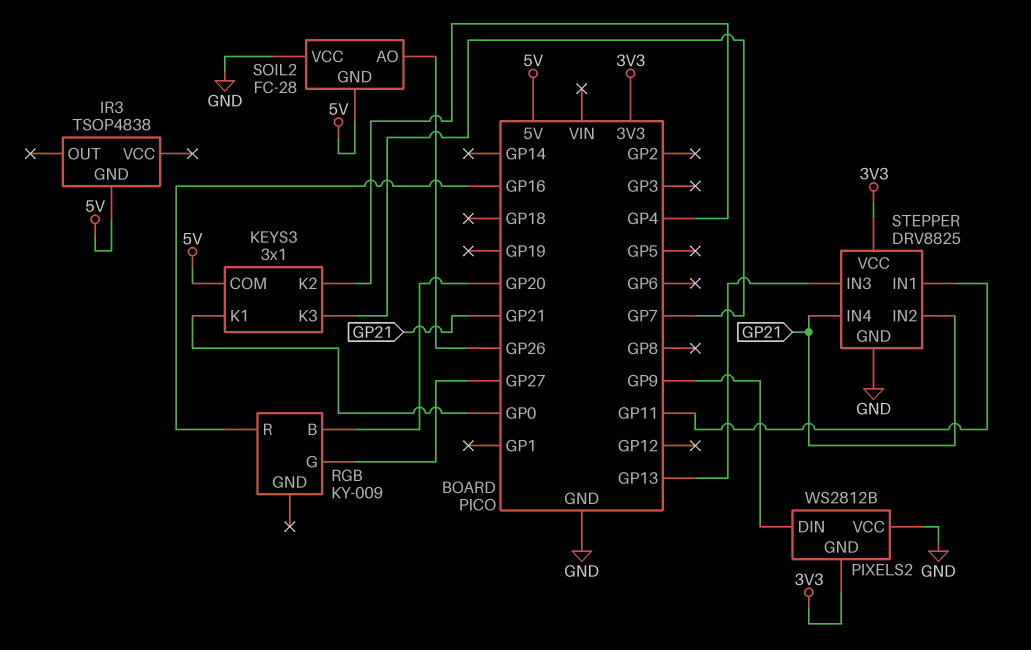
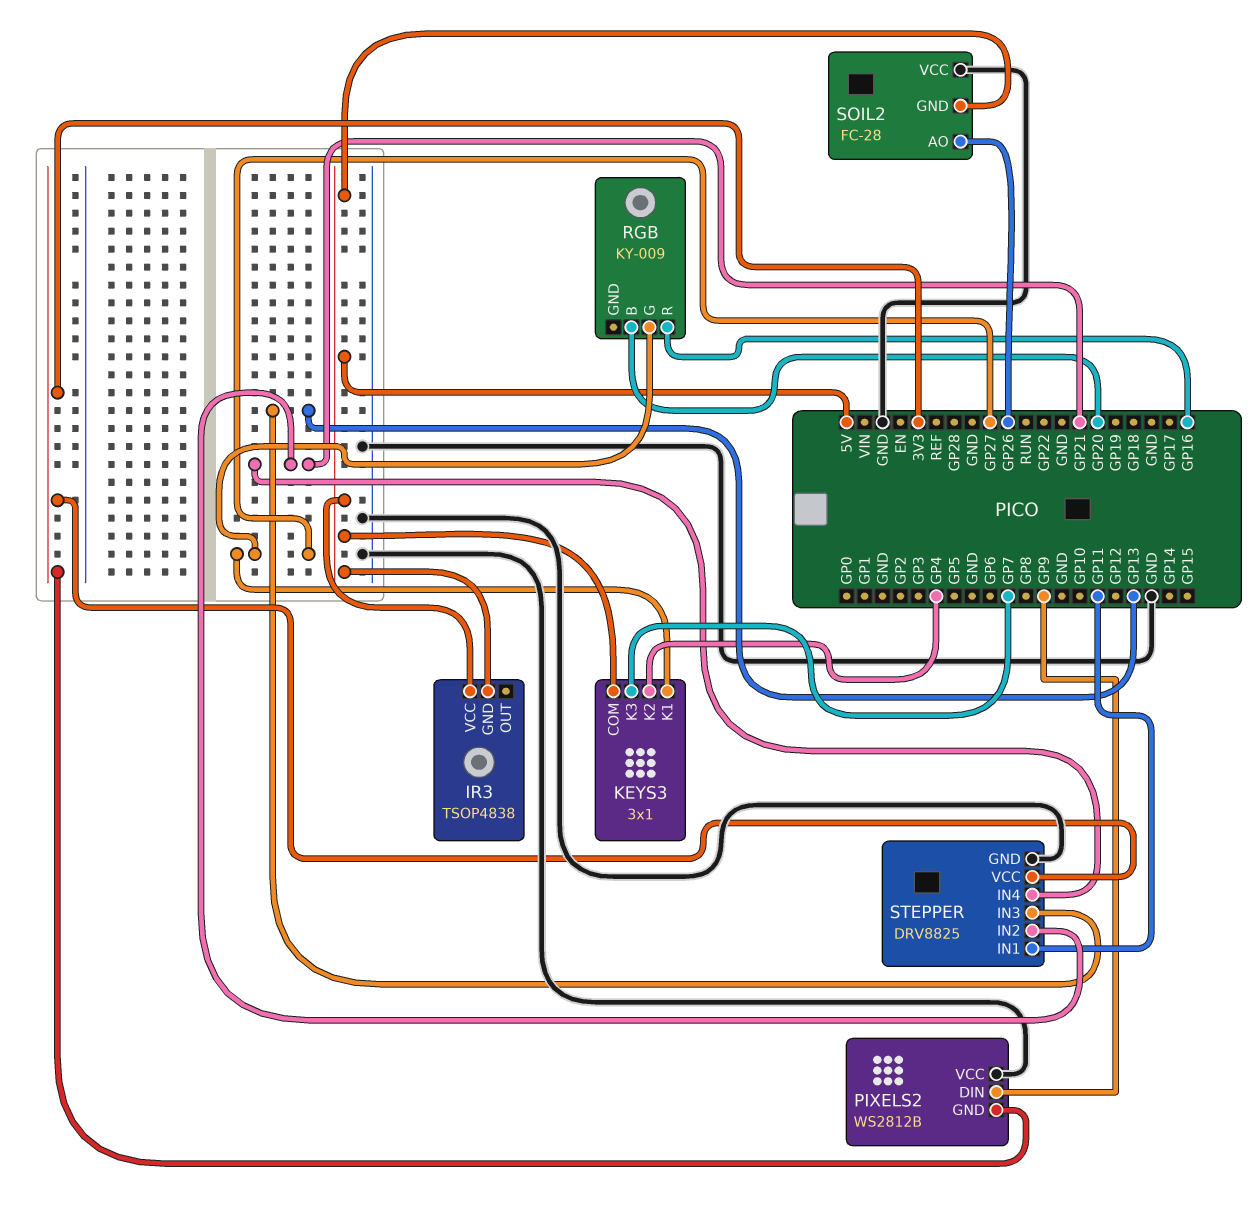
IR3 pin VCC: none -> 5V
KEYS3 pin K1: GP0 -> GP27

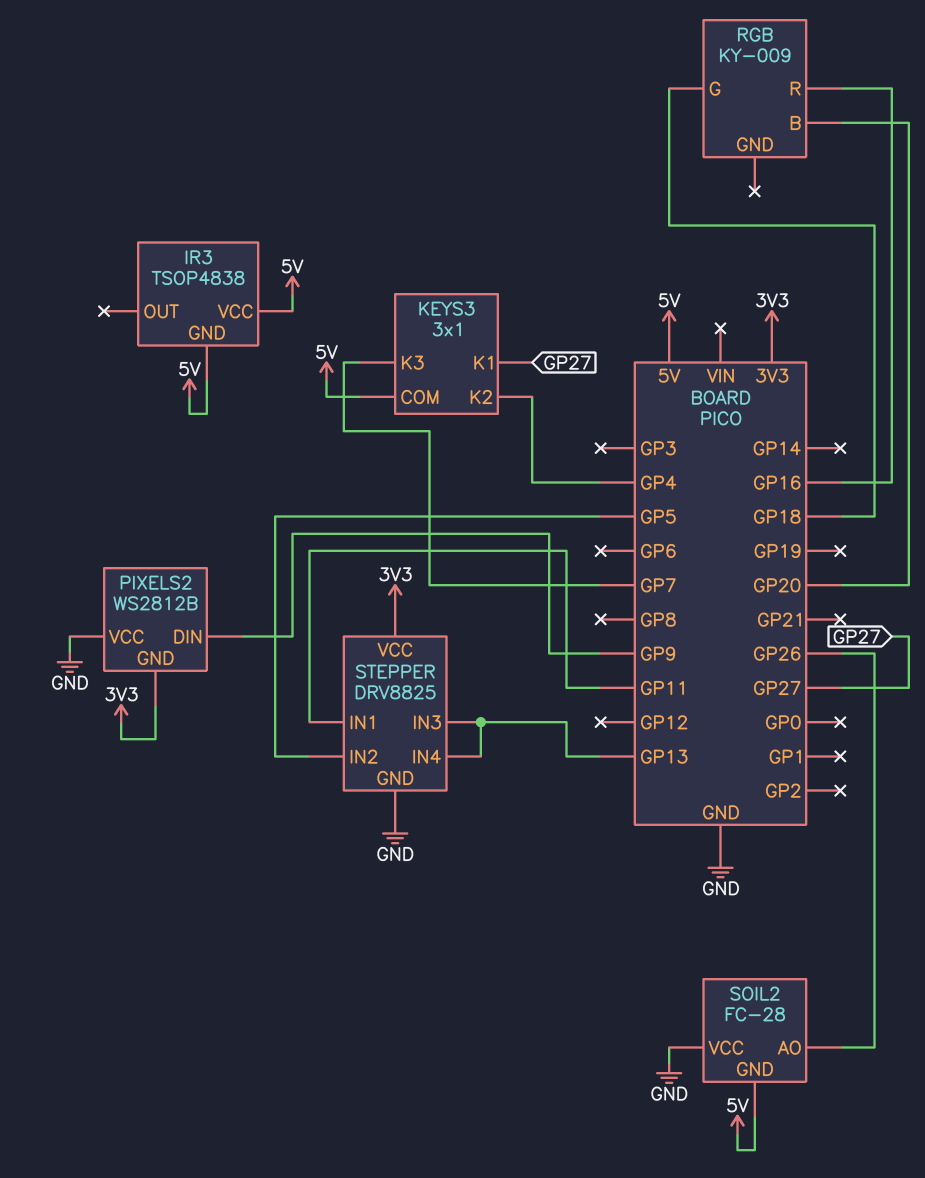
RGB pin G: GP27 -> GP18
STEPPER pin IN2: GP21 -> GP5
STEPPER pin IN4: GP21 -> GP13

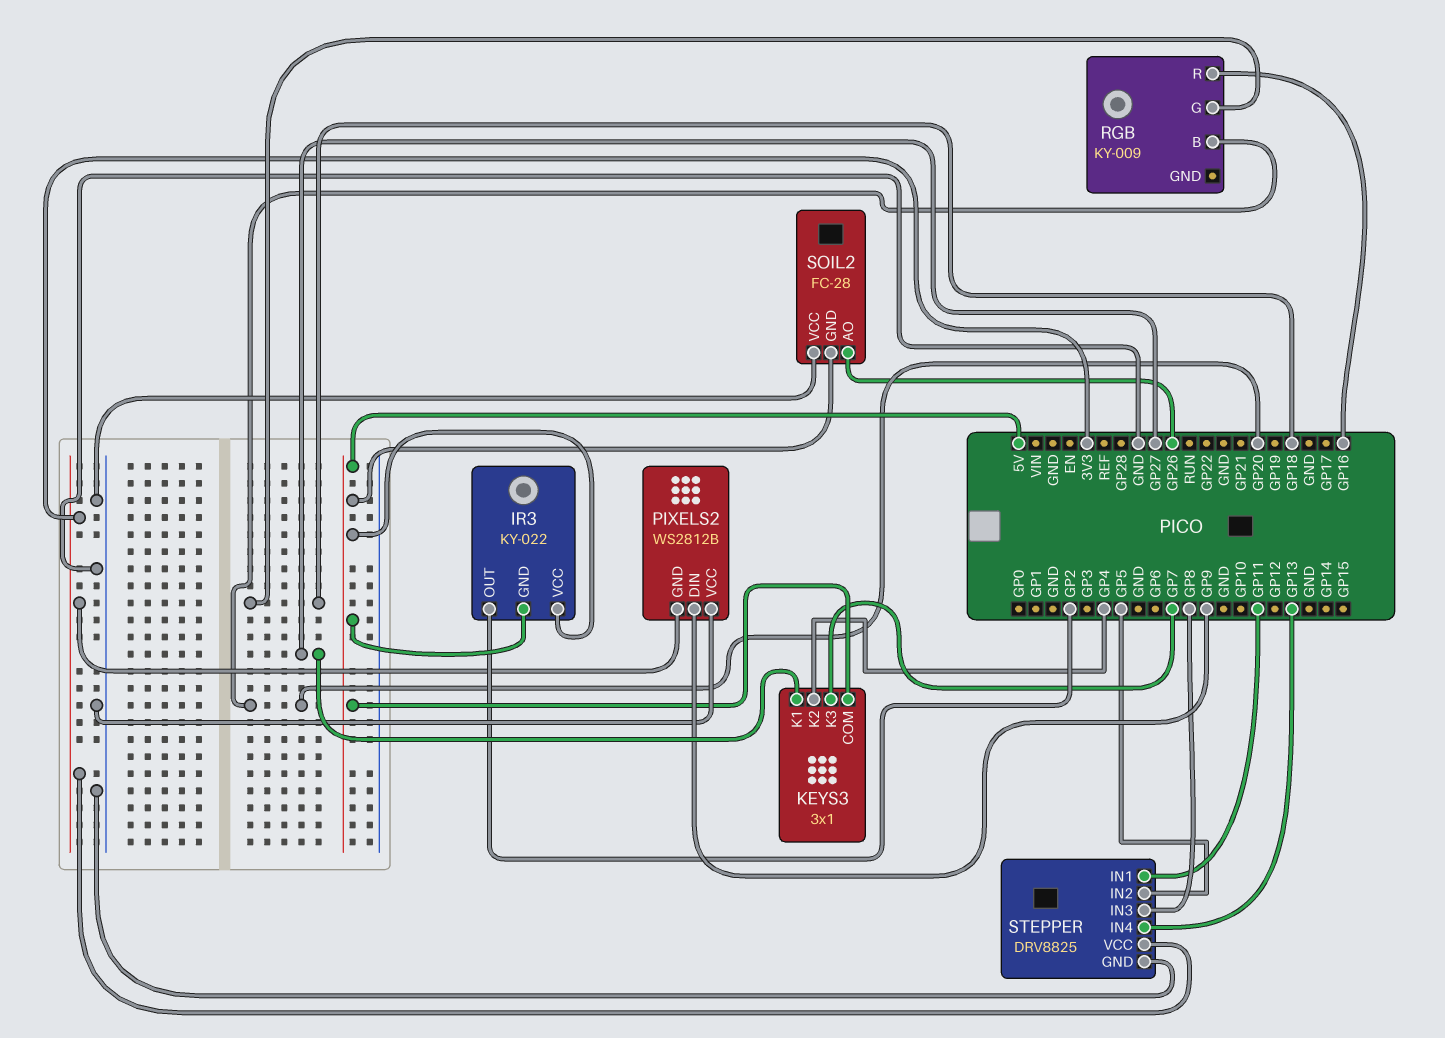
IR3: TSOP4838 -> KY-022
IR3 pin OUT: none -> GP2
STEPPER pin IN3: GP13 -> GP8

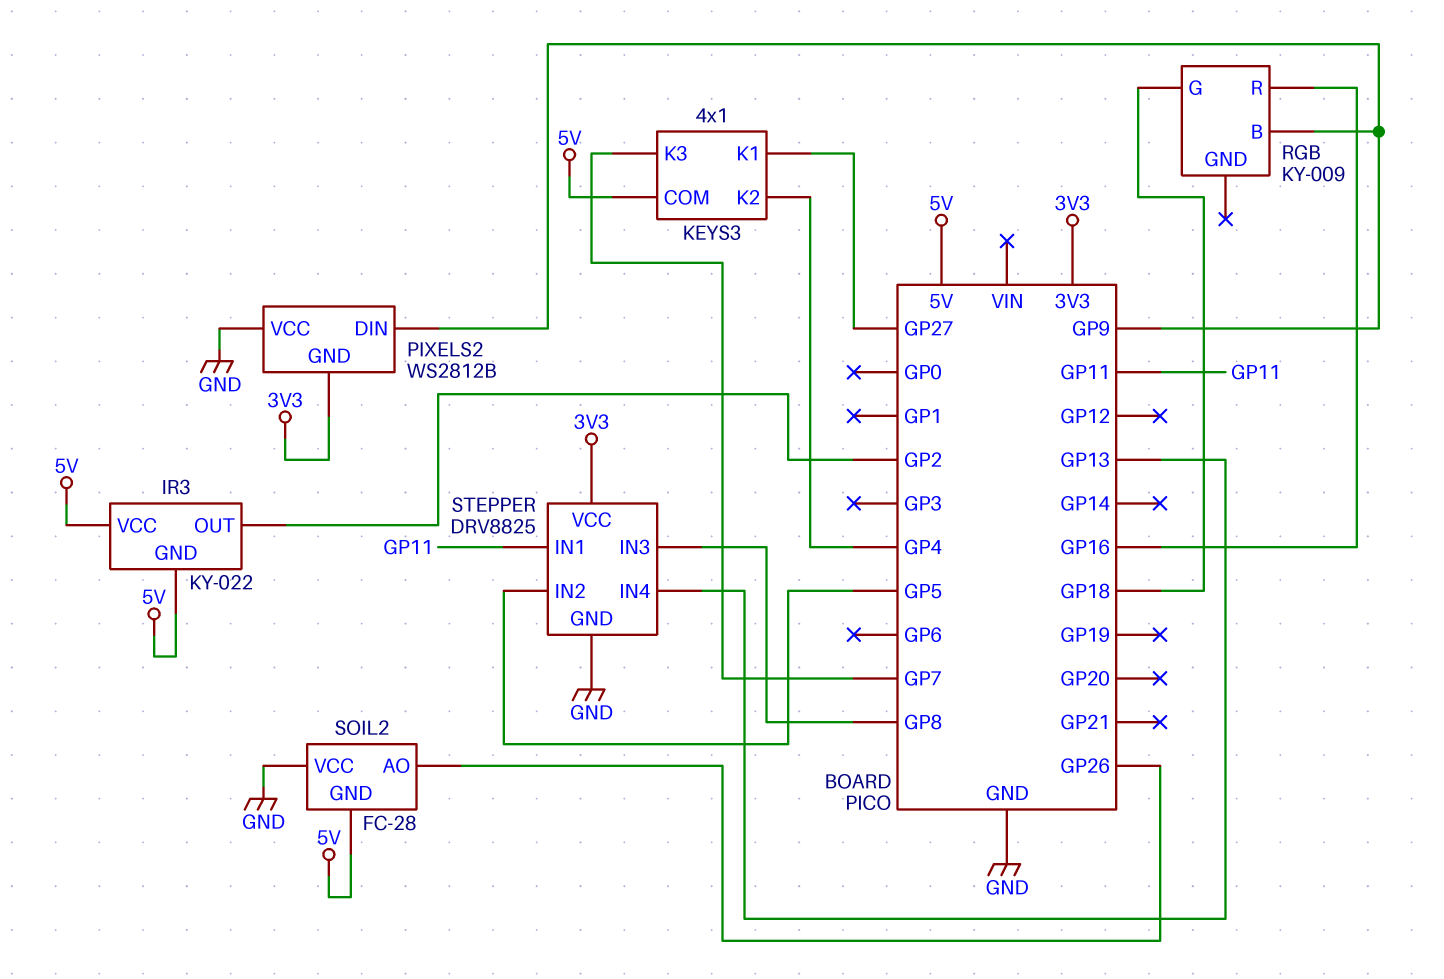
KEYS3: 3x1 -> 4x1
RGB pin B: GP20 -> GP9

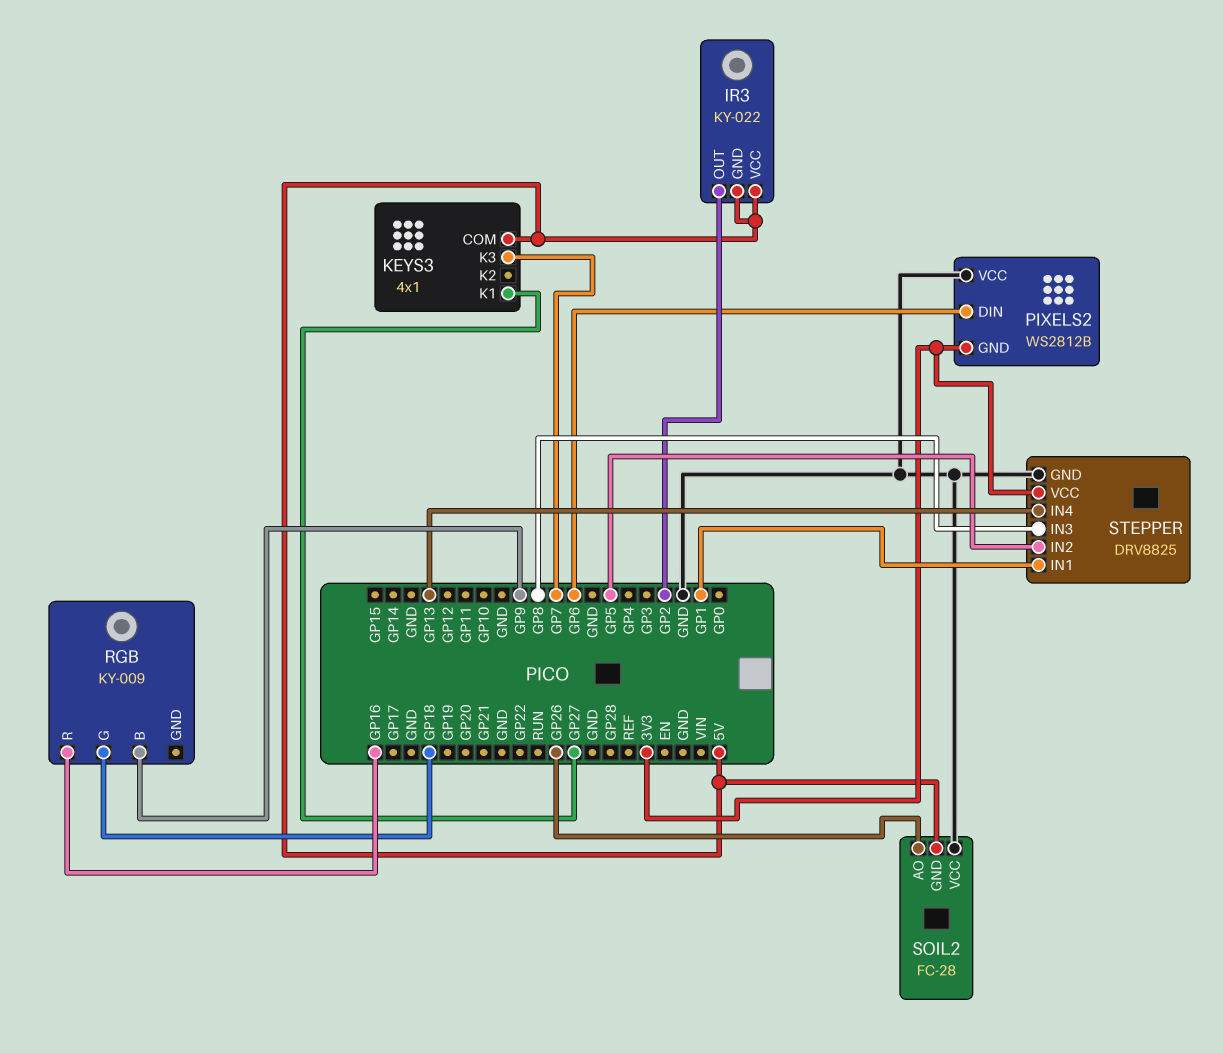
KEYS3 pin K2: GP4 -> none
PIXELS2 pin DIN: GP9 -> GP6
STEPPER pin IN1: GP11 -> GP1

